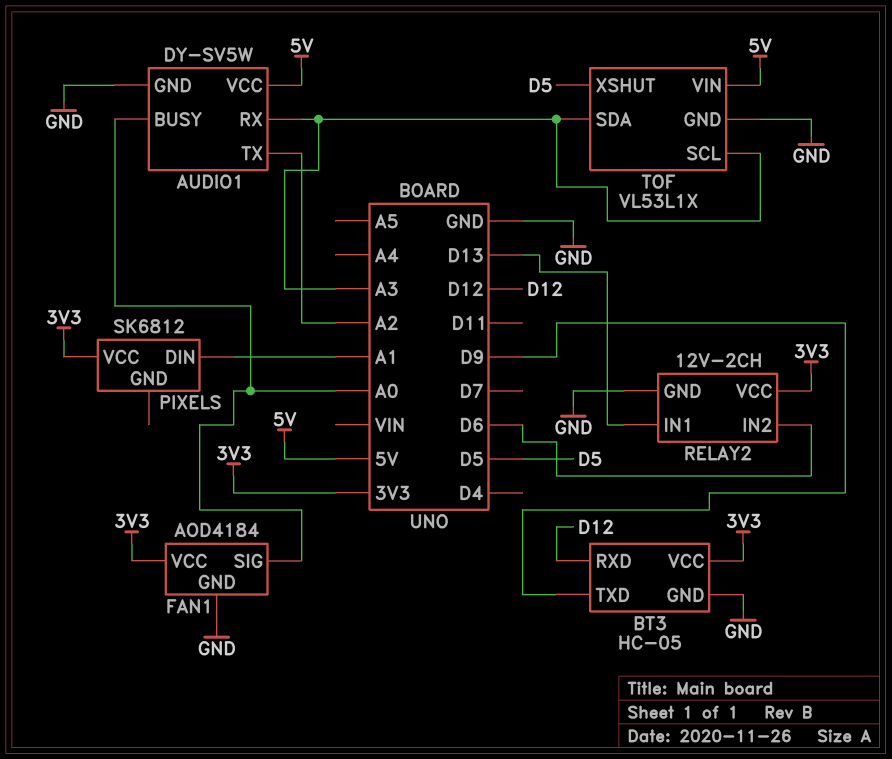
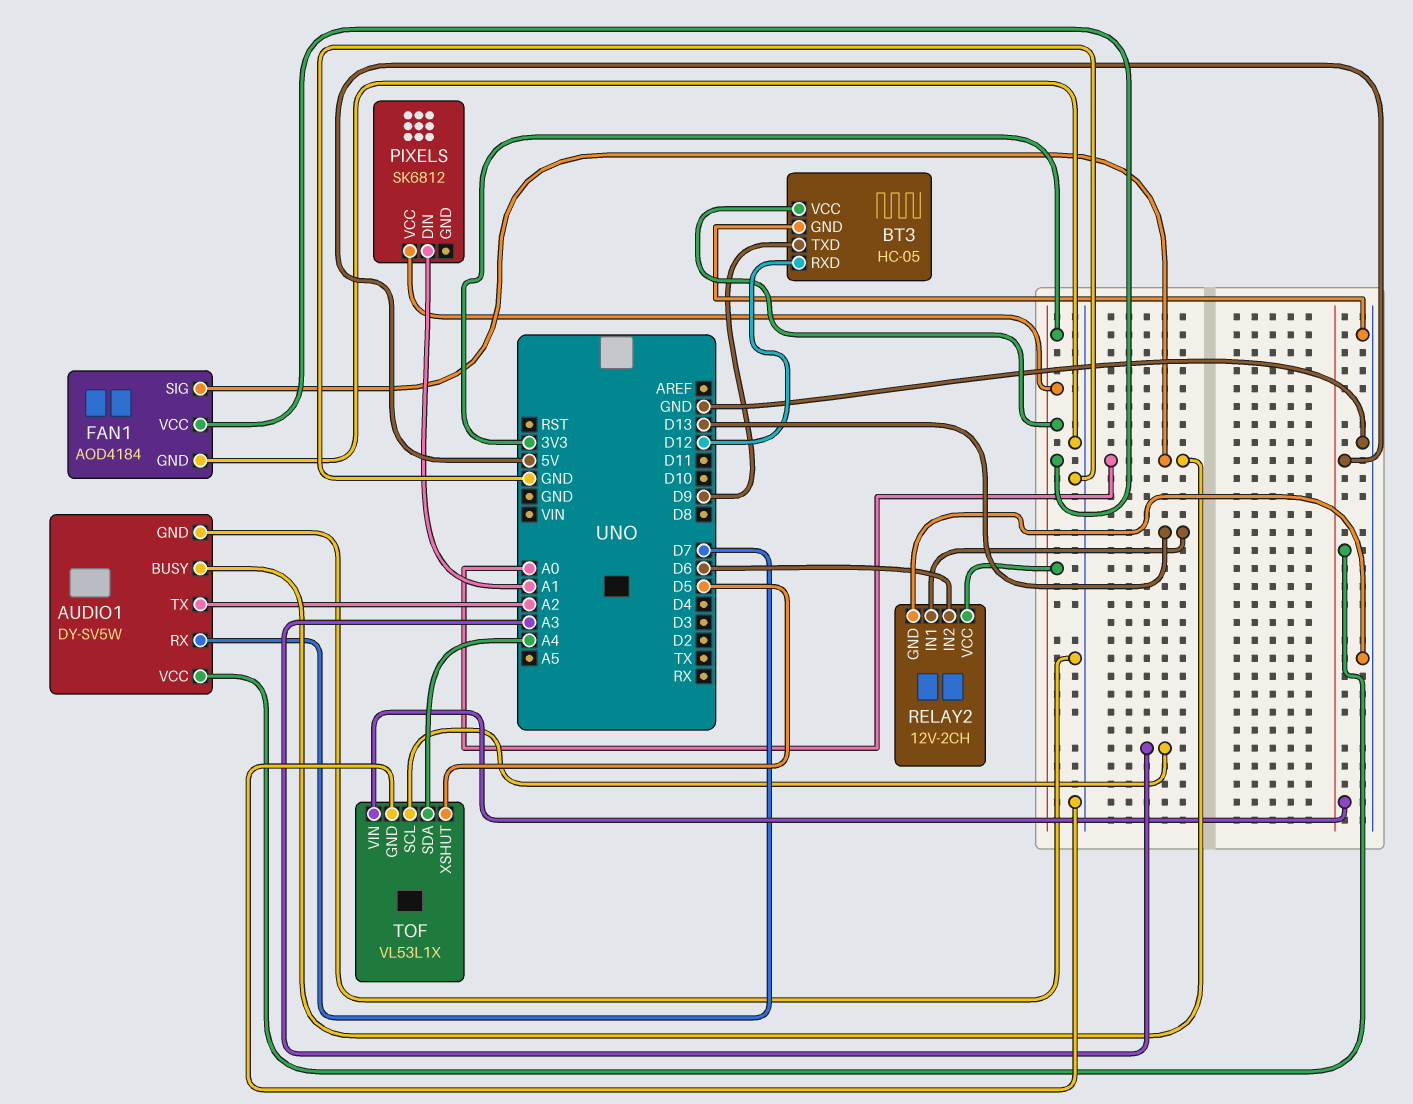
AUDIO1 pin RX: A3 -> D7
TOF pin SDA: A3 -> A4

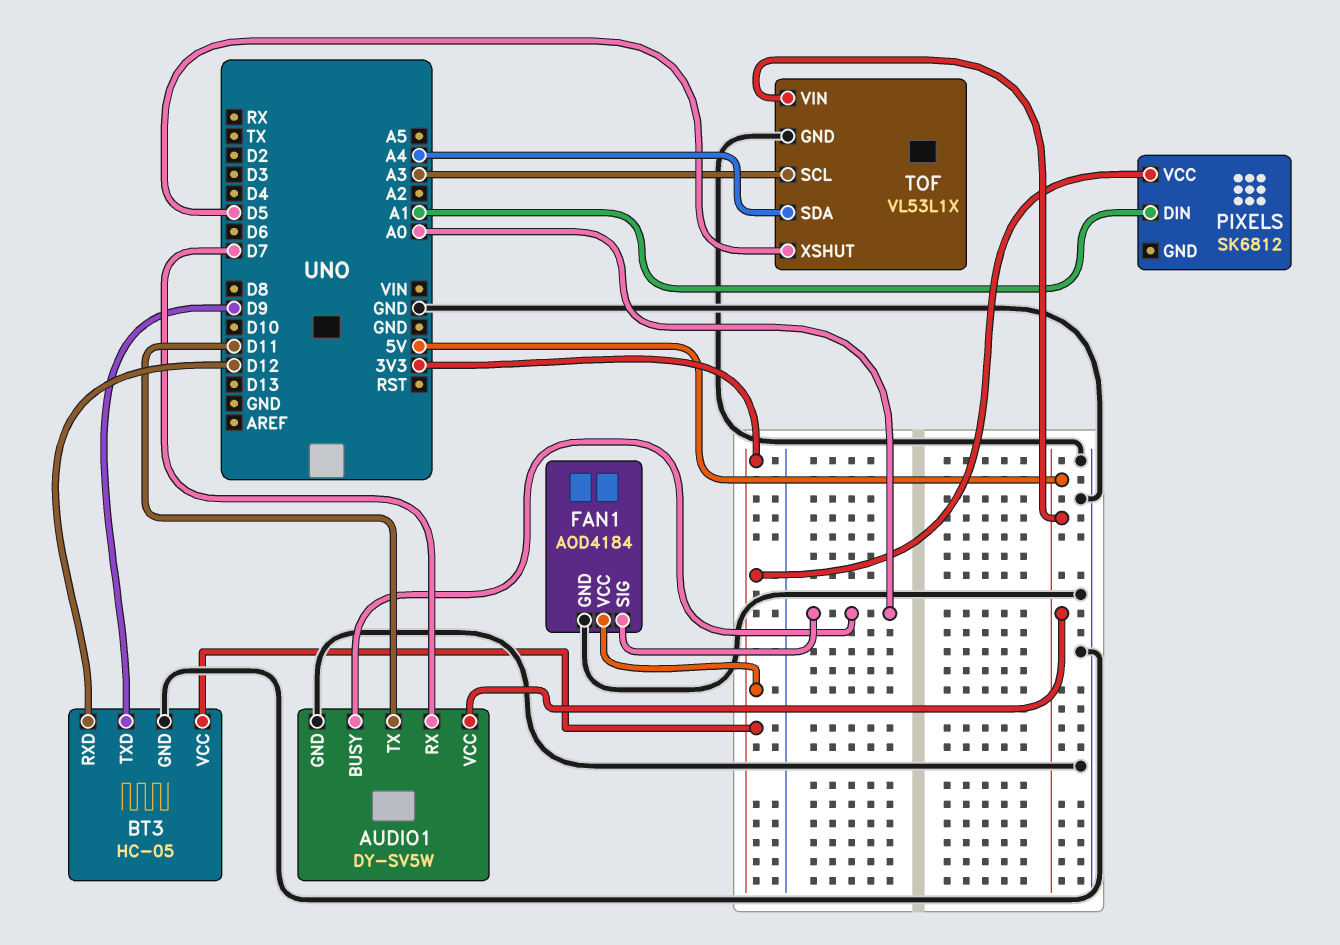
AUDIO1 pin TX: A2 -> D11
RELAY2: 12V-2CH -> none
RELAY2 pin GND: GND -> none
RELAY2 pin IN1: D13 -> none
RELAY2 pin IN2: D6 -> none
RELAY2 pin VCC: 3V3 -> none

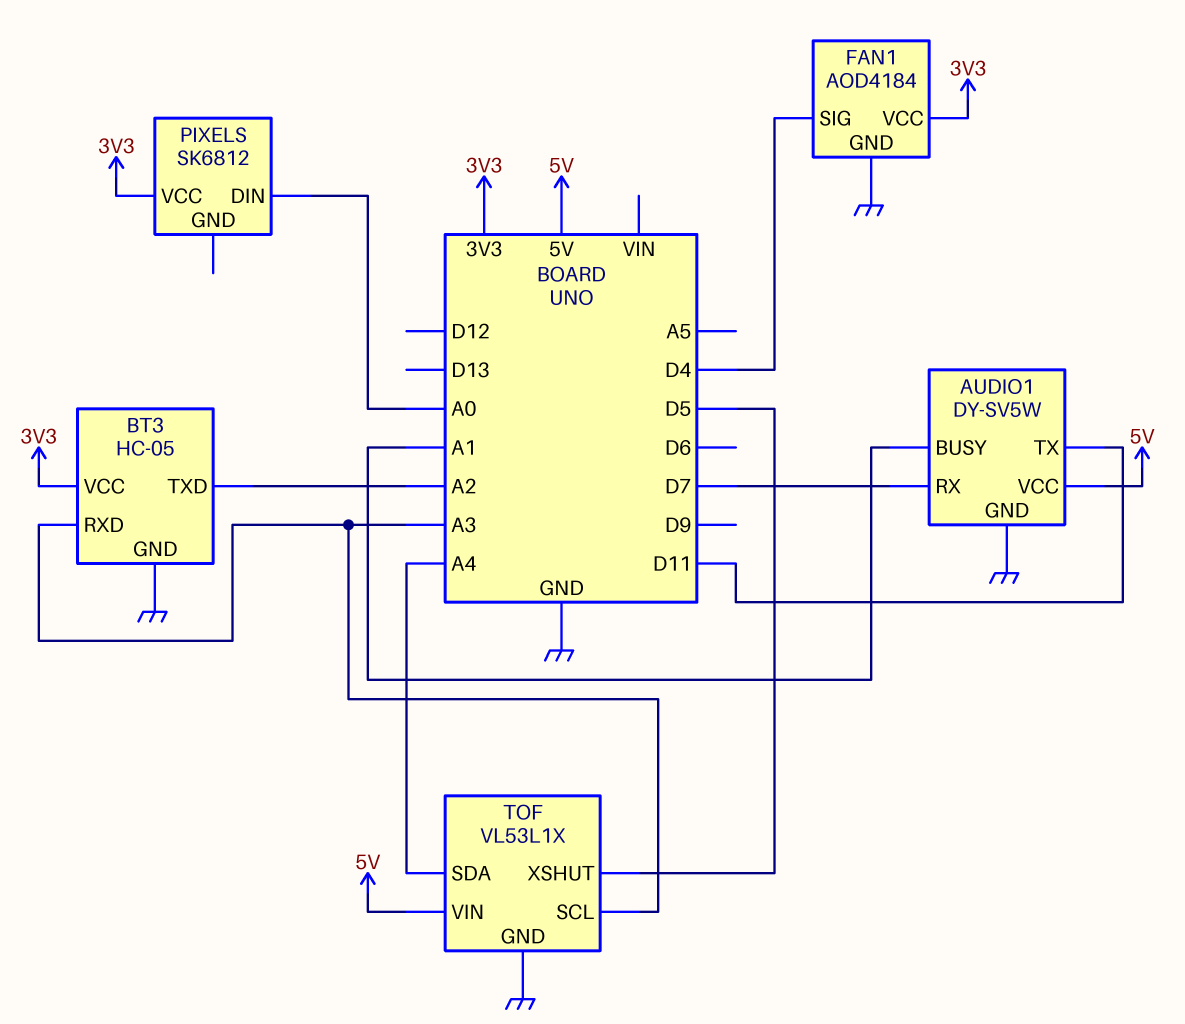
AUDIO1 pin BUSY: A0 -> A1
BT3 pin RXD: D12 -> A3
BT3 pin TXD: D9 -> A2
FAN1 pin SIG: A0 -> D4
PIXELS pin DIN: A1 -> A0

